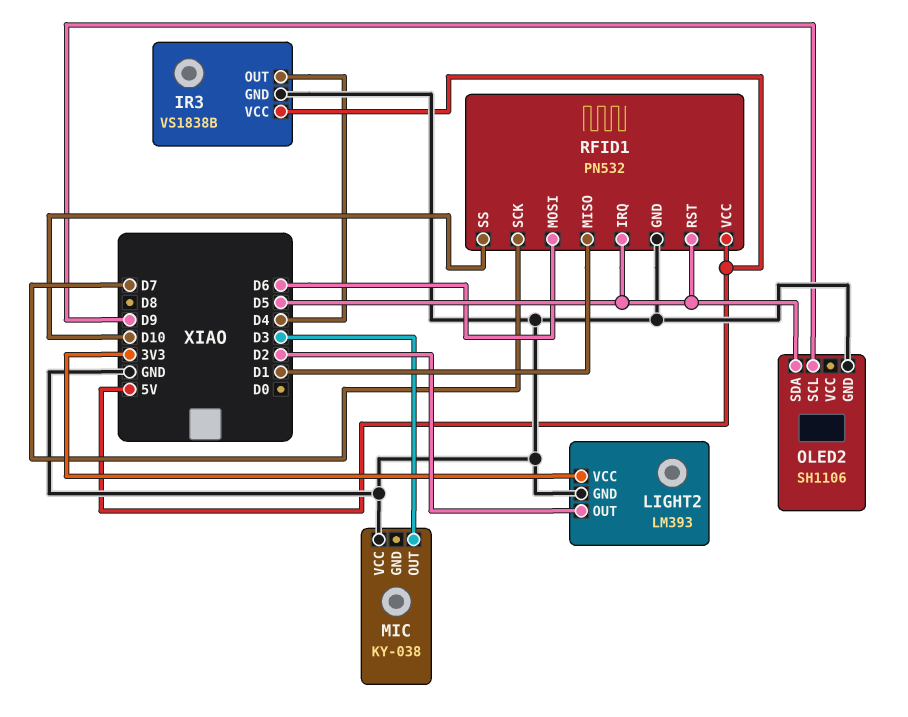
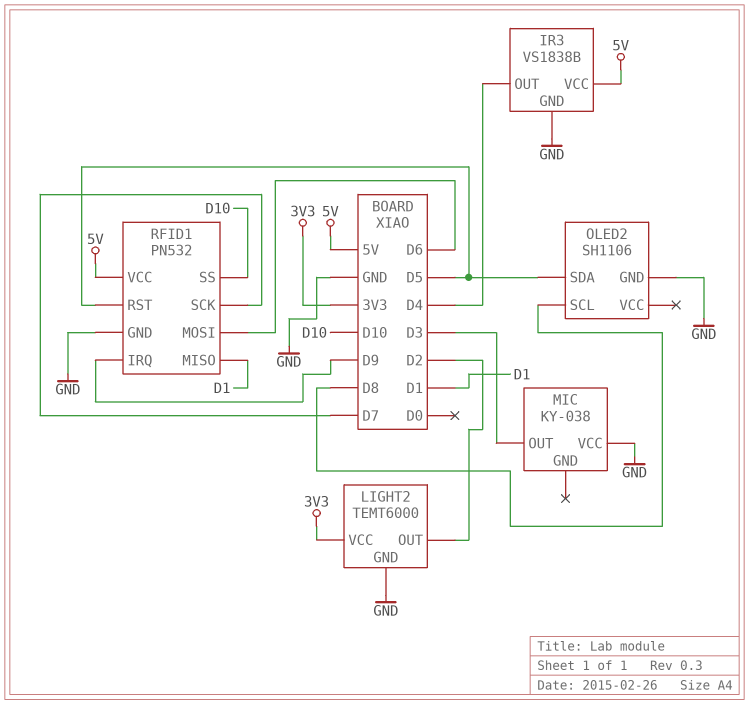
LIGHT2: LM393 -> TEMT6000
OLED2 pin SCL: D9 -> D8
RFID1 pin IRQ: D5 -> D9

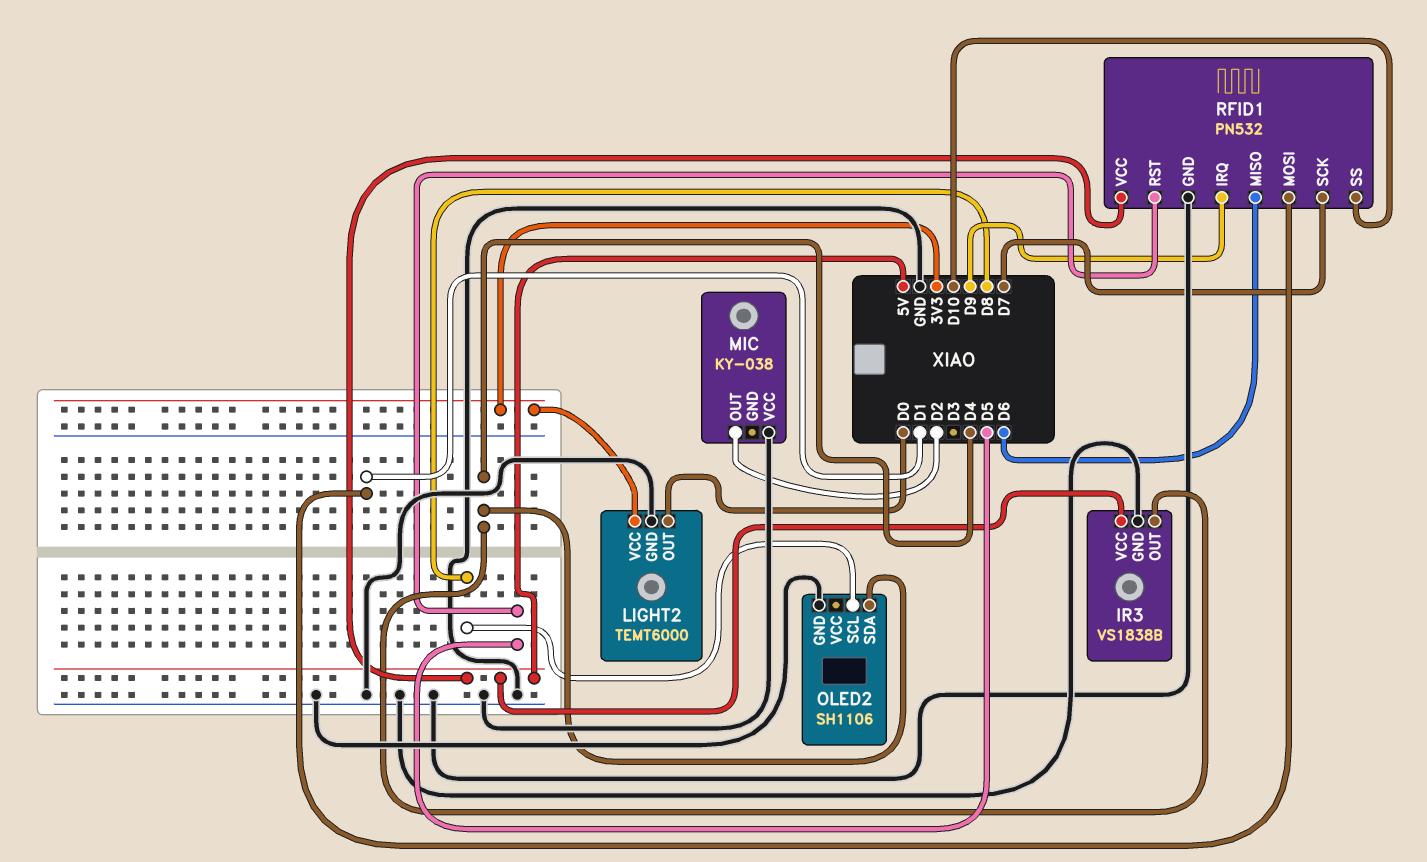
LIGHT2 pin OUT: D2 -> D0
MIC pin OUT: D3 -> D2
OLED2 pin SDA: D5 -> D4
RFID1 pin MISO: D1 -> D6
RFID1 pin MOSI: D6 -> D1

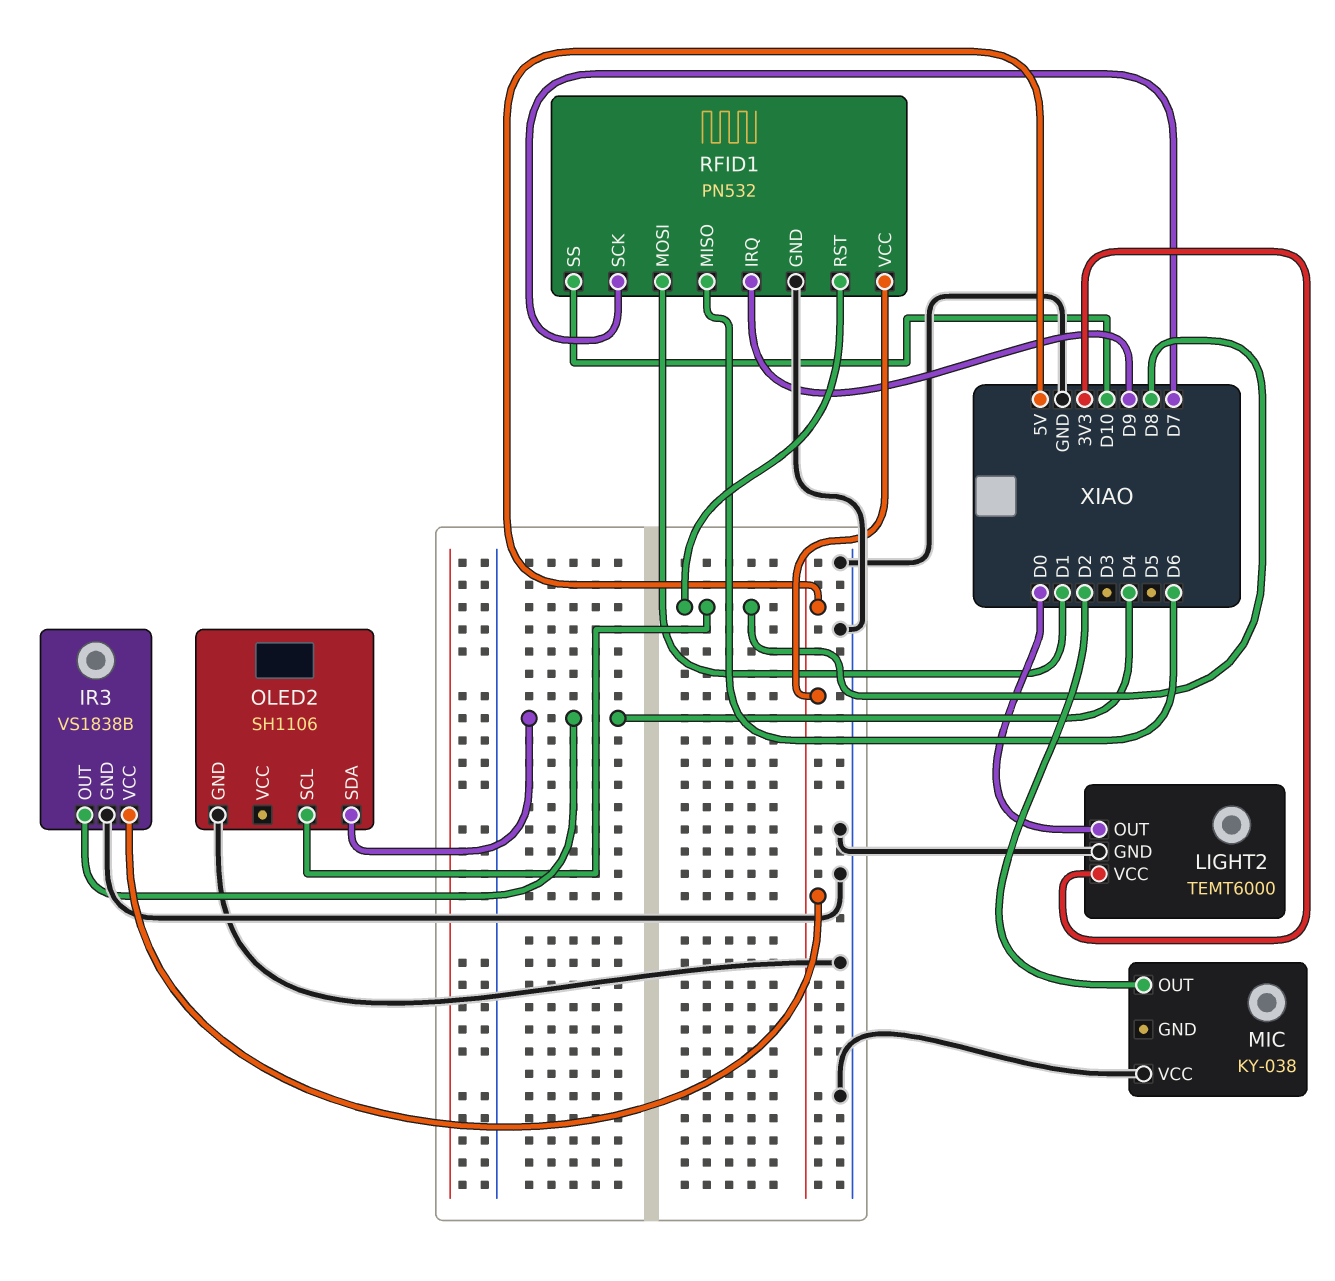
RFID1 pin RST: D5 -> D8

